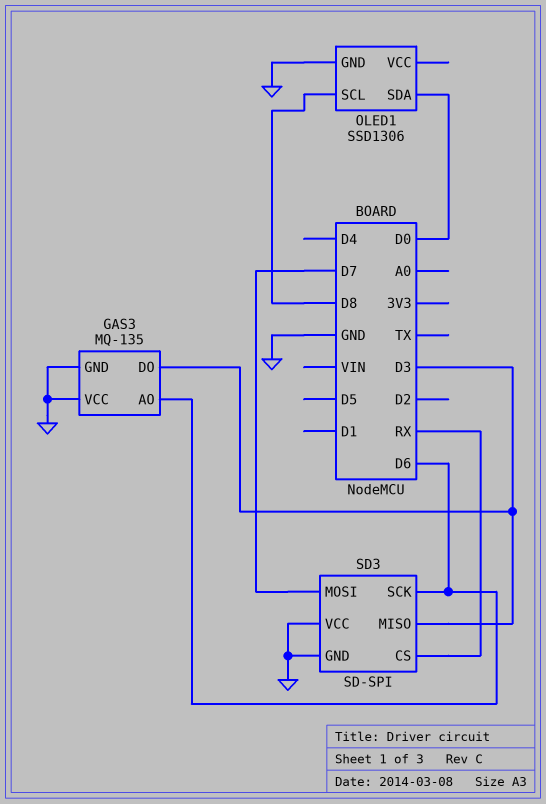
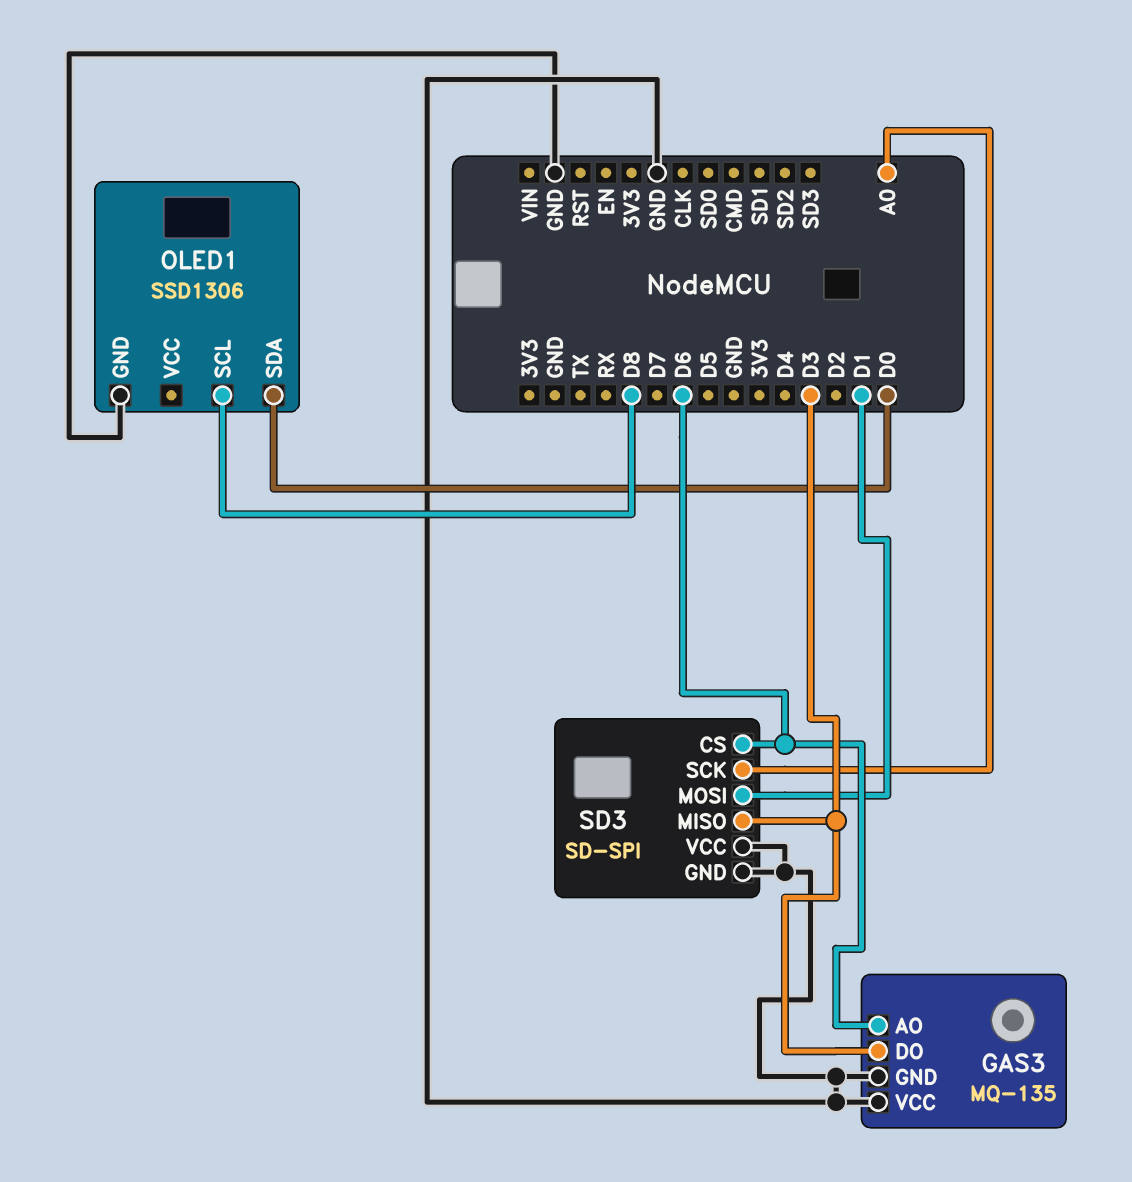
SD3 pin CS: RX -> D6
SD3 pin MOSI: D7 -> D1
SD3 pin SCK: D6 -> A0

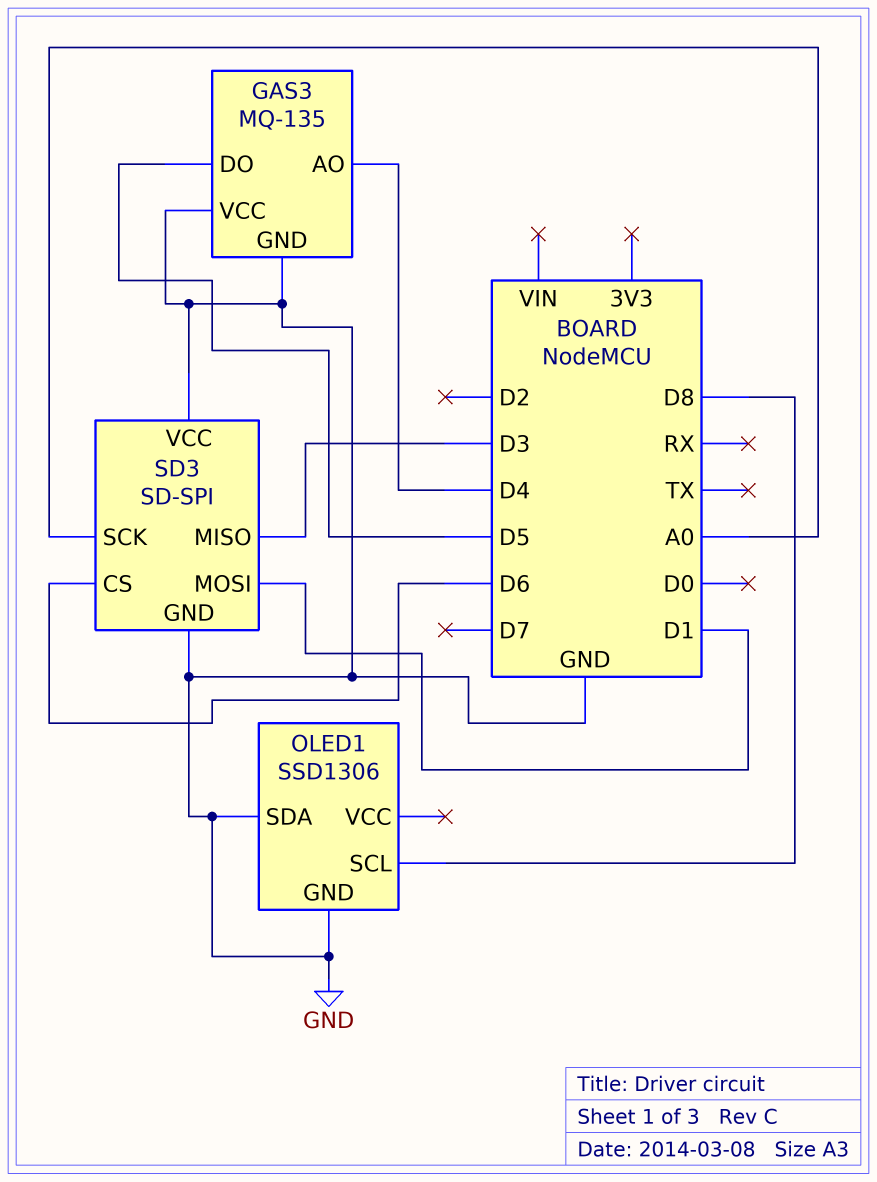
GAS3 pin AO: D6 -> D4
GAS3 pin DO: D3 -> D5
OLED1 pin SDA: D0 -> GND

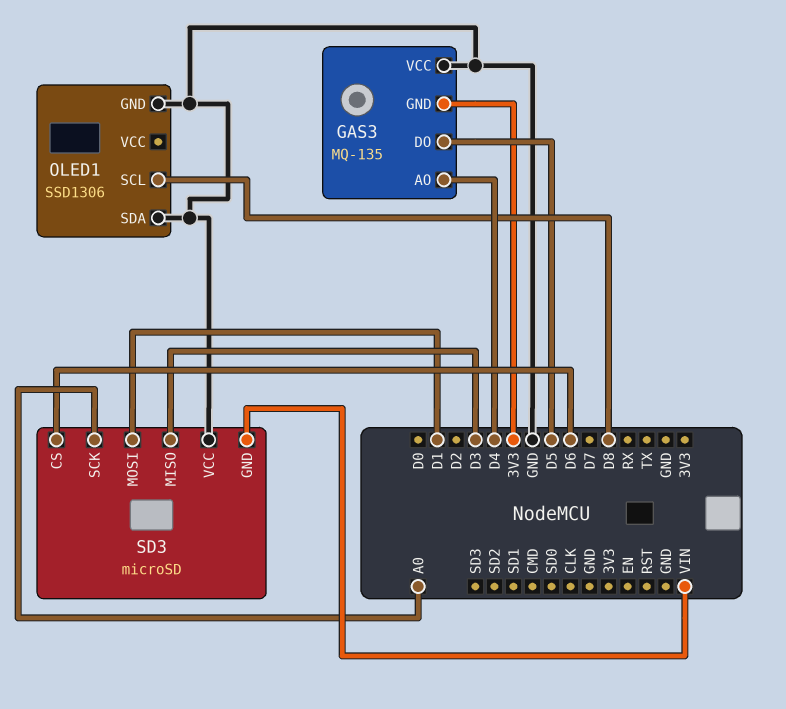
GAS3 pin GND: GND -> 3V3
SD3: SD-SPI -> microSD
SD3 pin GND: GND -> VIN

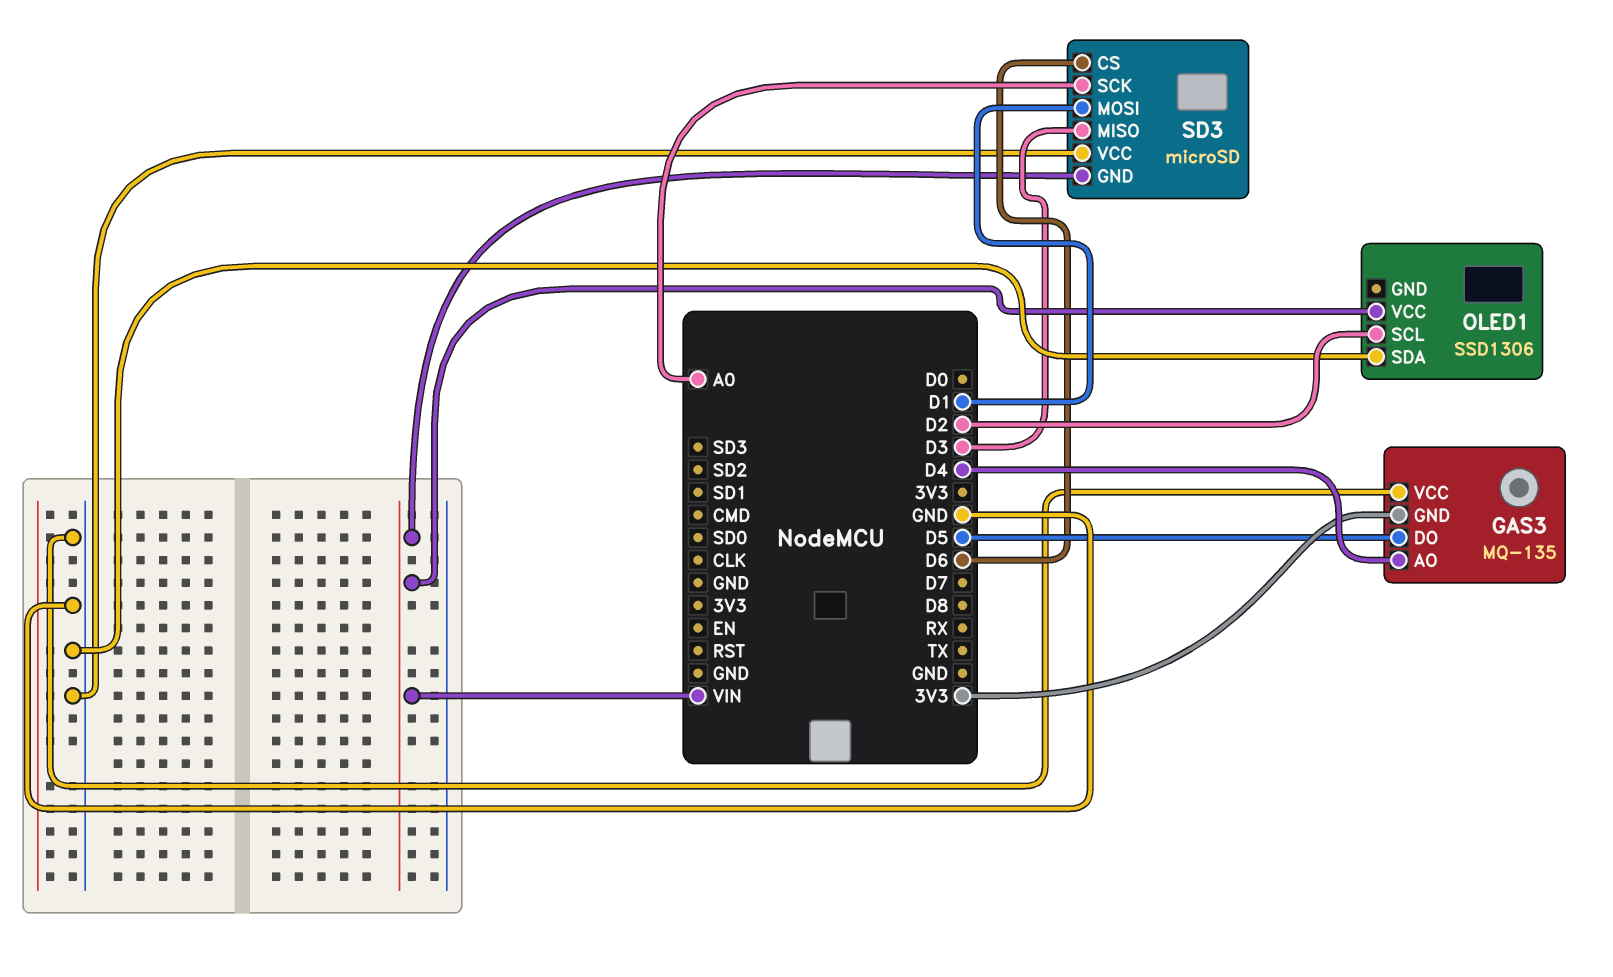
OLED1 pin GND: GND -> none
OLED1 pin SCL: D8 -> D2
OLED1 pin VCC: none -> VIN

